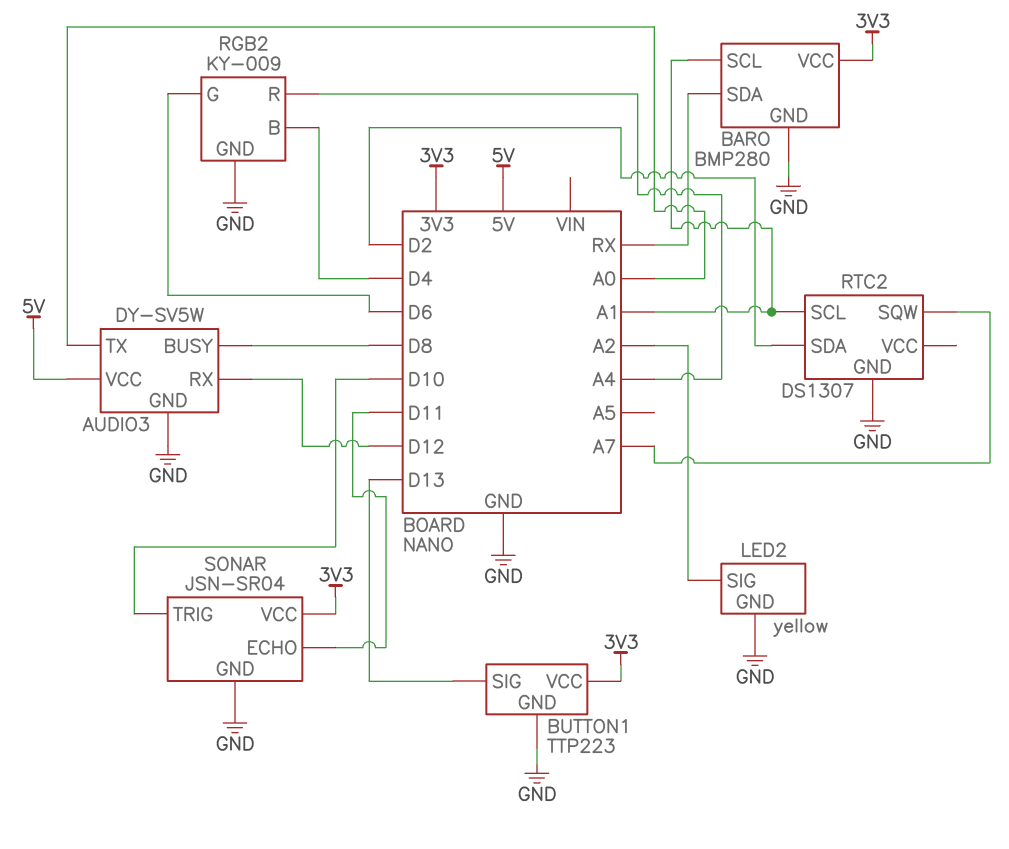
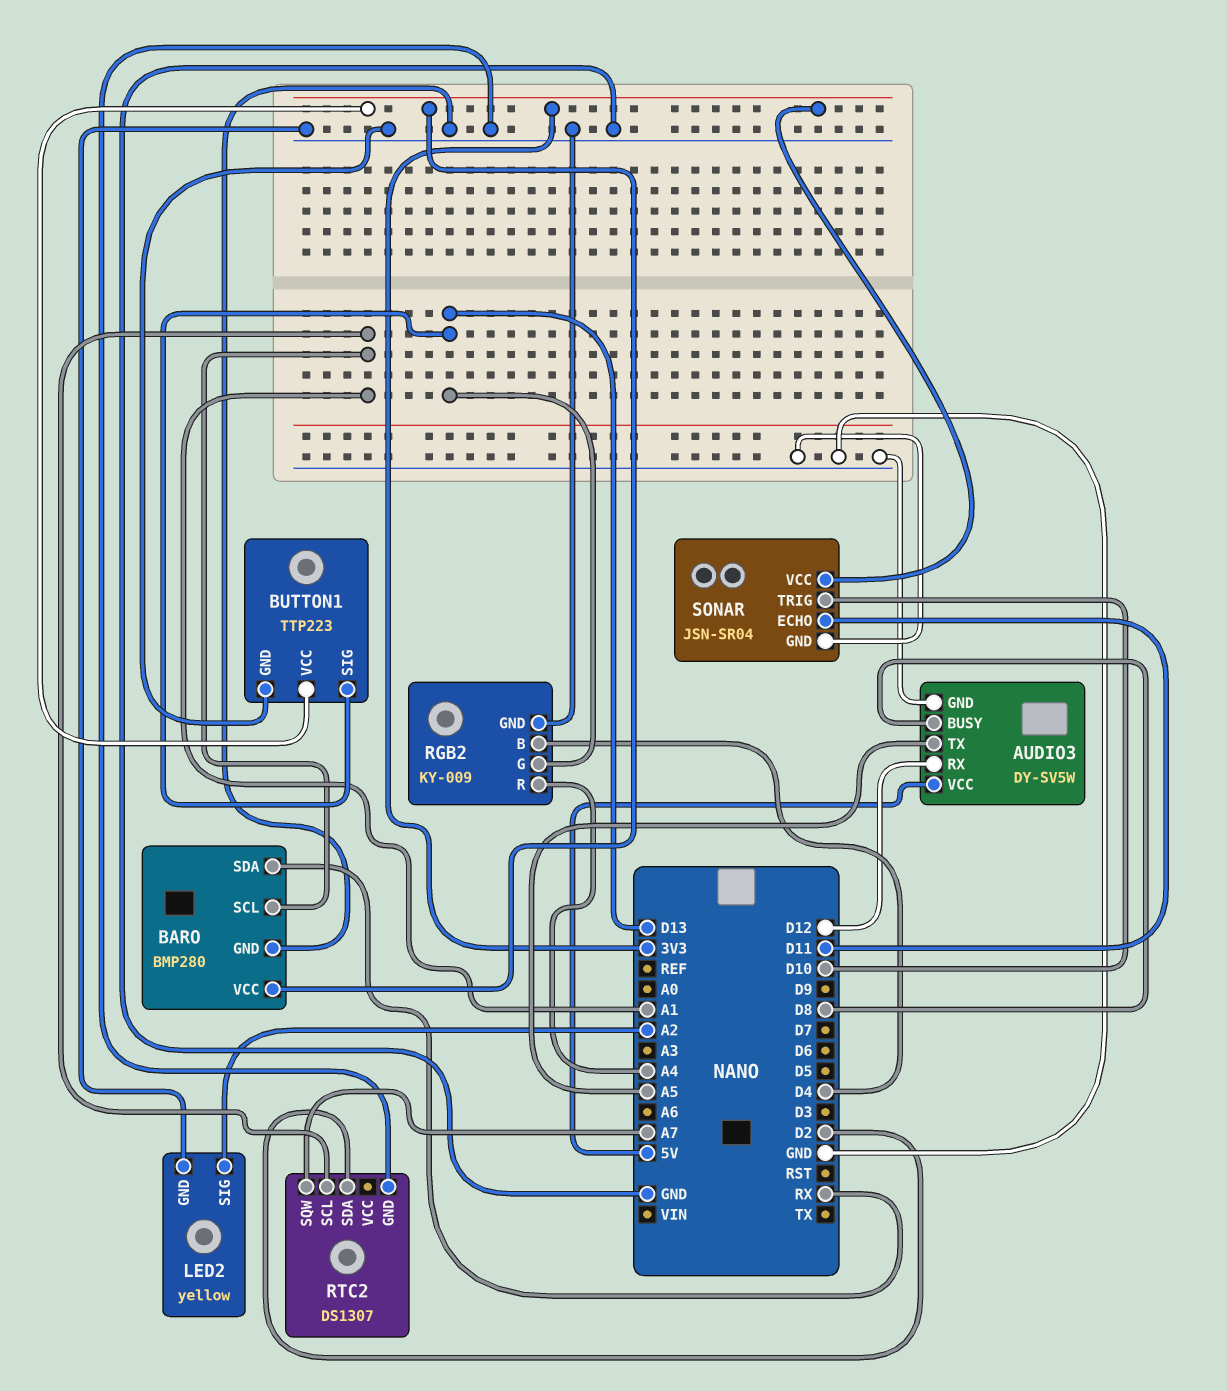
AUDIO3 pin TX: A0 -> A5
RGB2 pin G: D6 -> D13

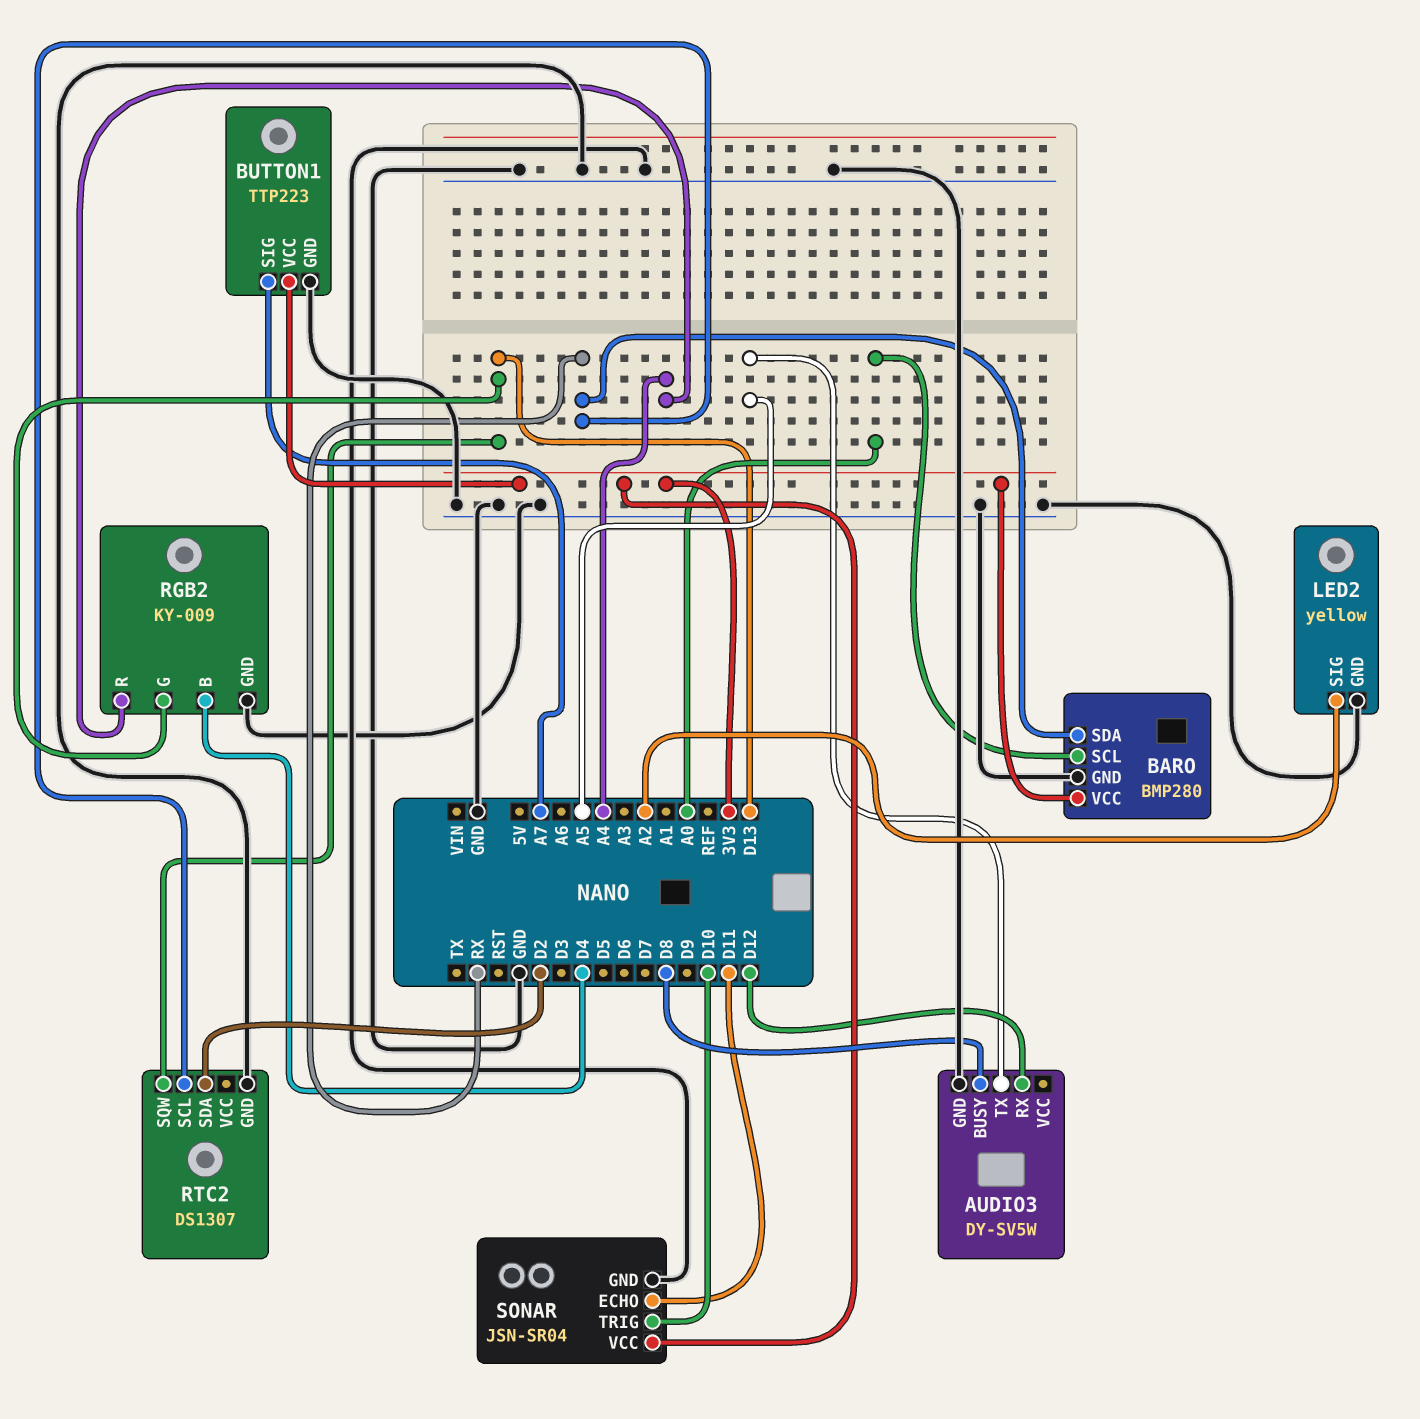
AUDIO3 pin VCC: 5V -> none
BARO pin SCL: A1 -> A0
BUTTON1 pin SIG: D13 -> A7
RTC2 pin SCL: A1 -> RX
RTC2 pin SQW: A7 -> D13

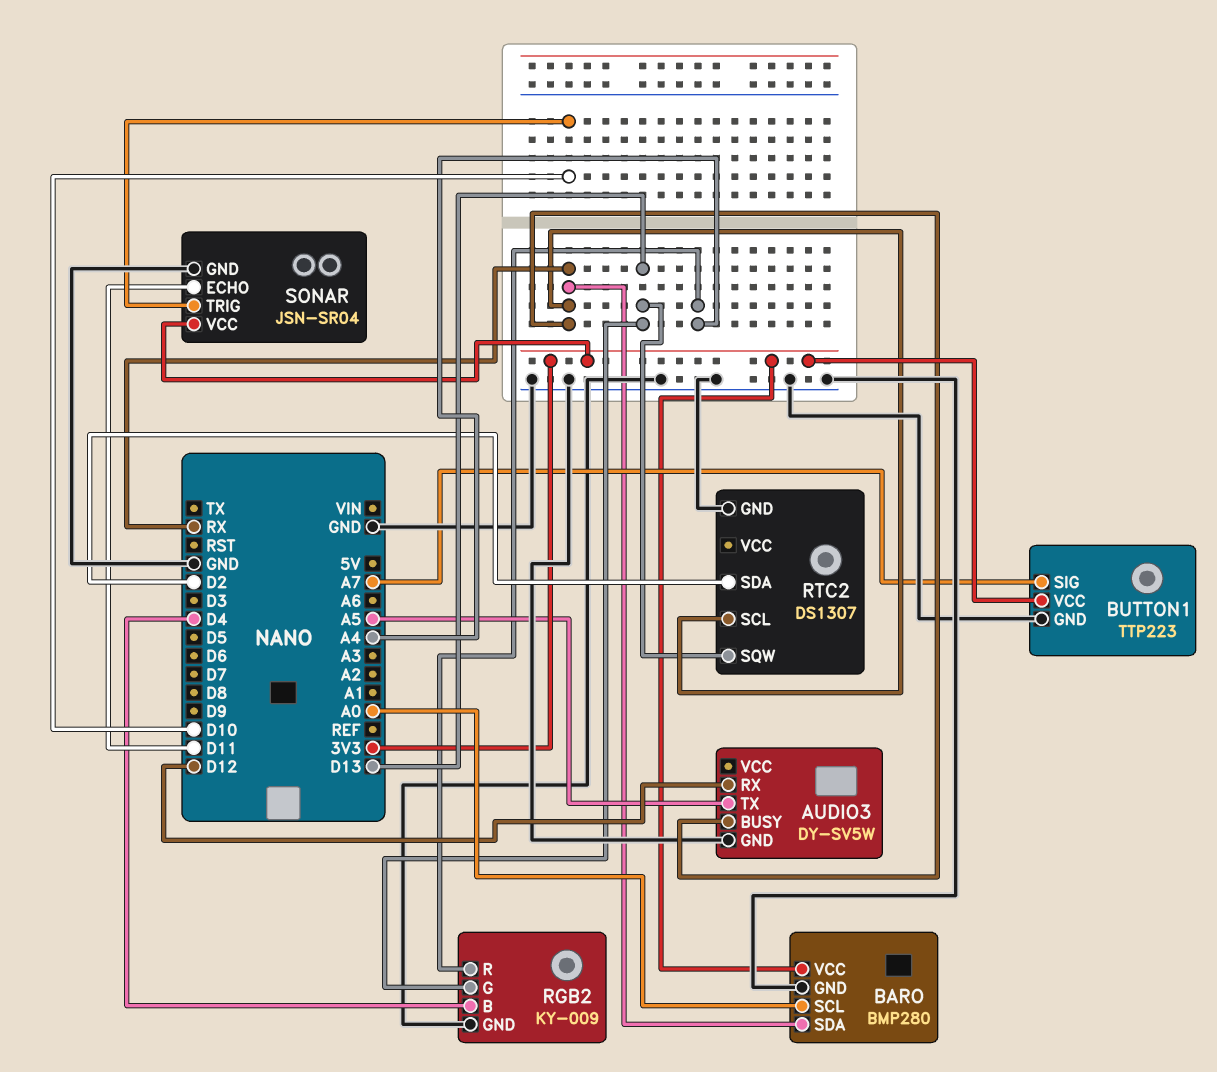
AUDIO3 pin BUSY: D8 -> RX
LED2: yellow -> none
LED2 pin GND: GND -> none
LED2 pin SIG: A2 -> none

